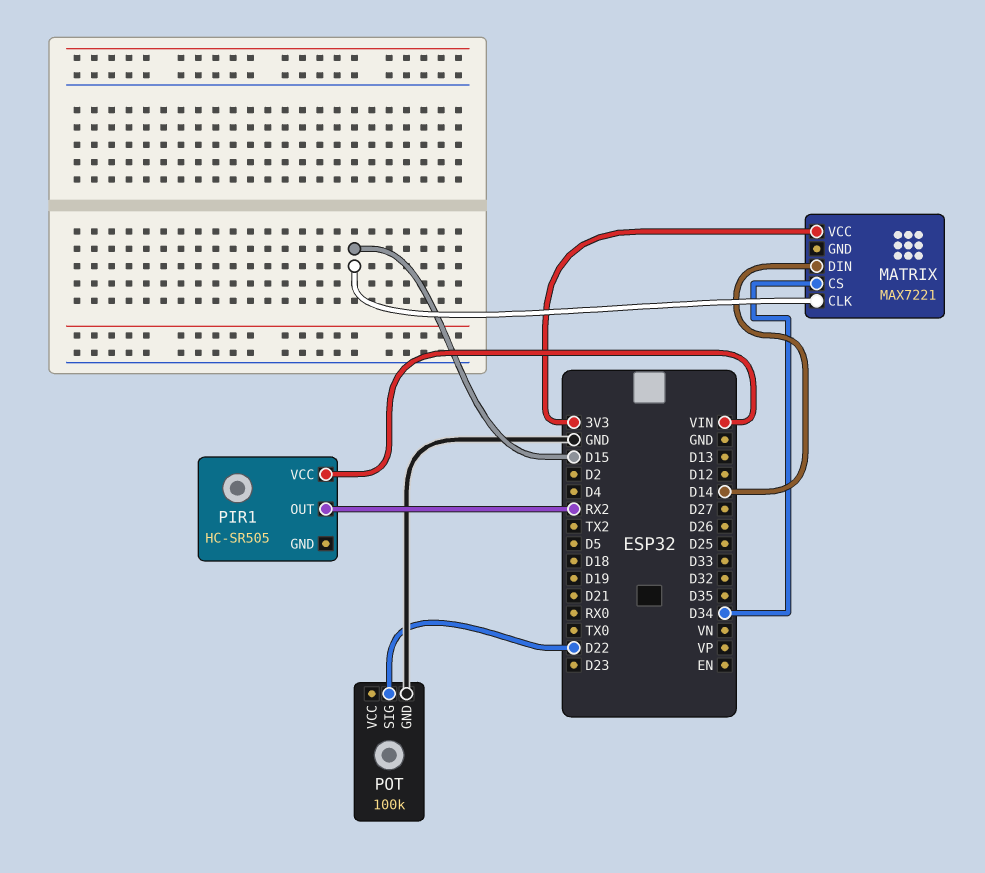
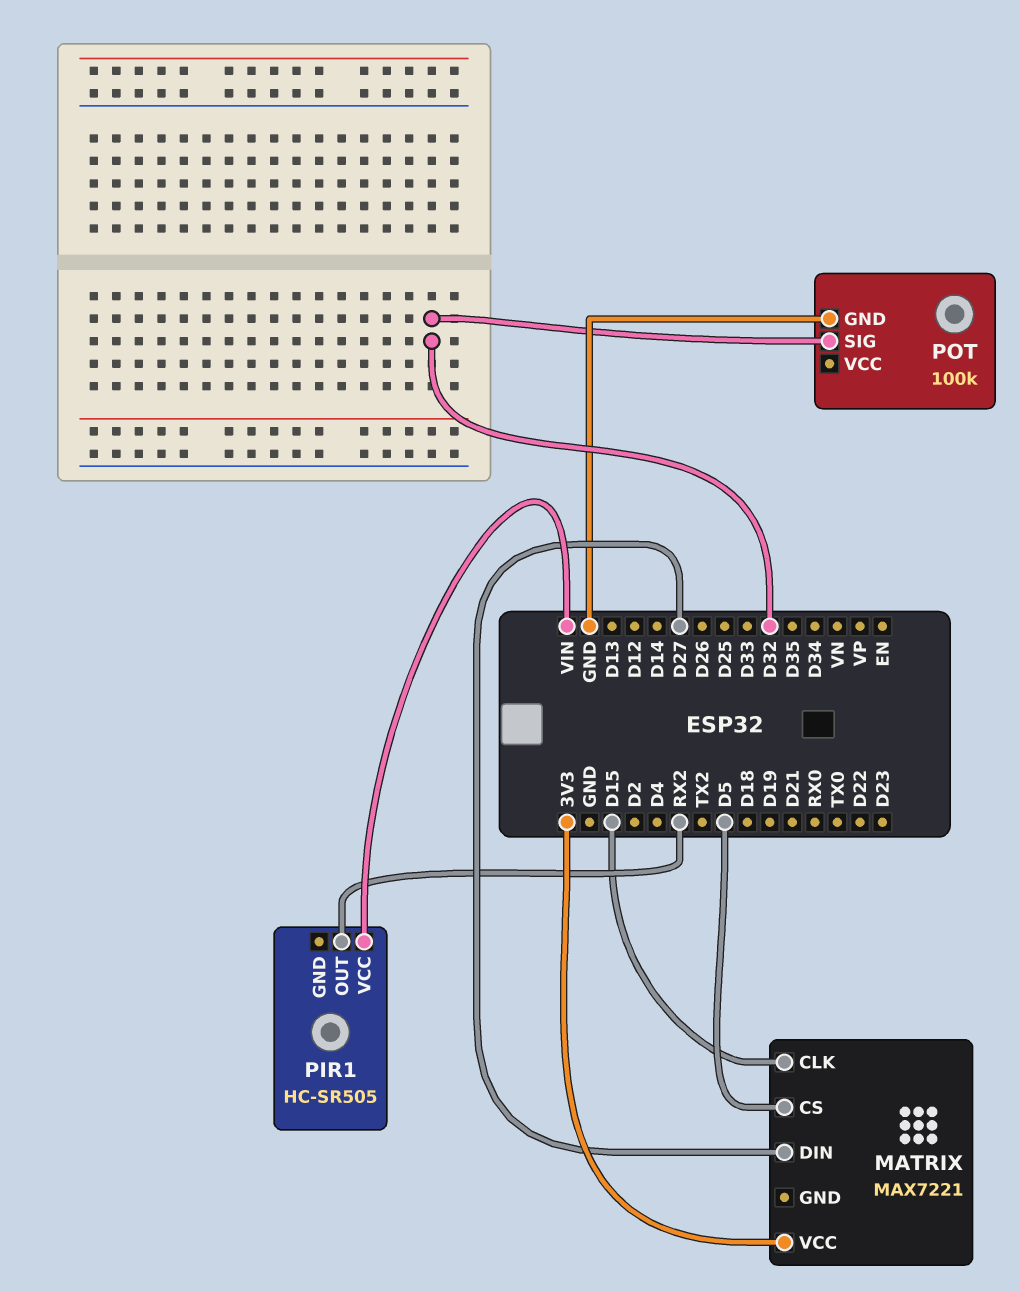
MATRIX pin CS: D34 -> D5
MATRIX pin DIN: D14 -> D27
POT pin SIG: D22 -> D32

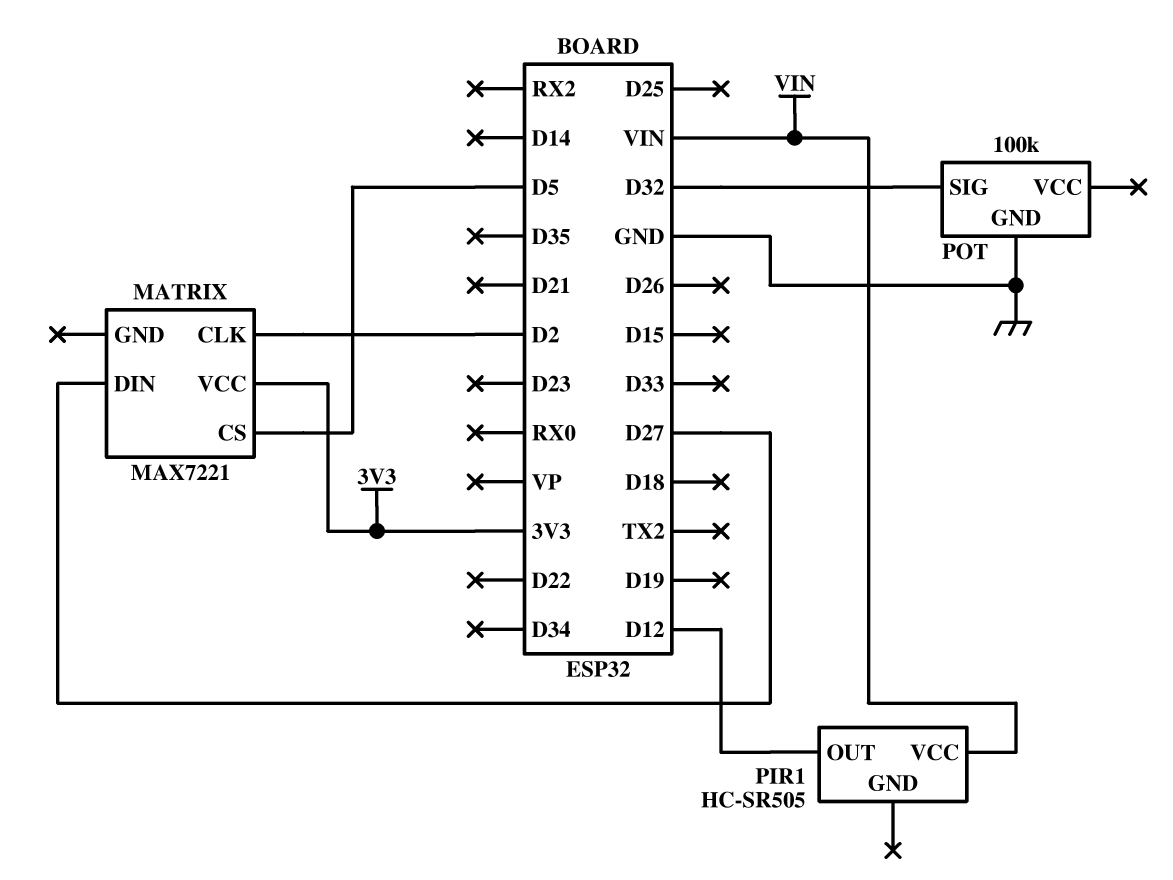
MATRIX pin CLK: D15 -> D2
PIR1 pin OUT: RX2 -> D12

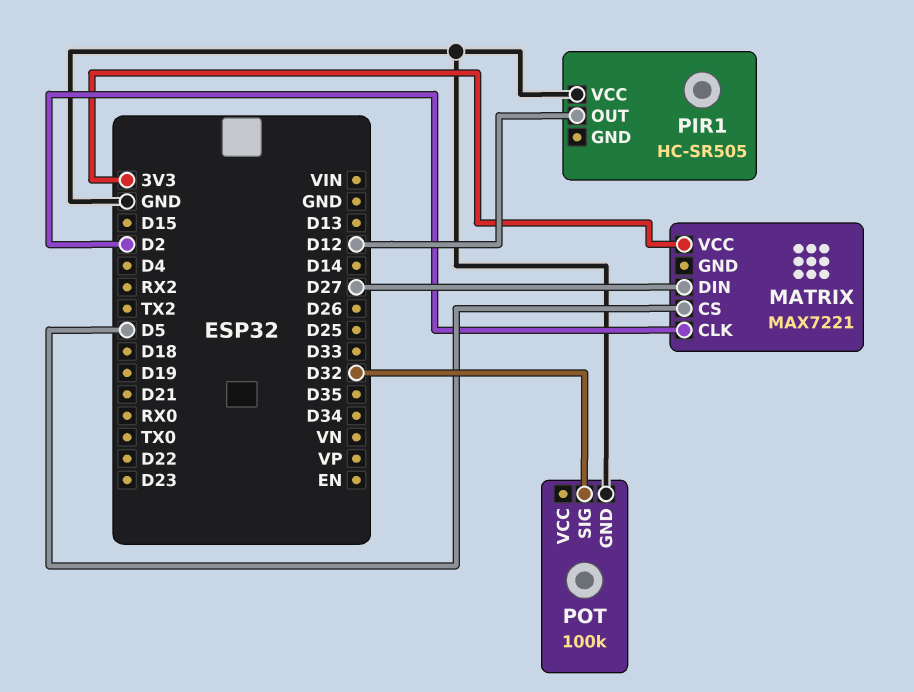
PIR1 pin VCC: VIN -> GND

